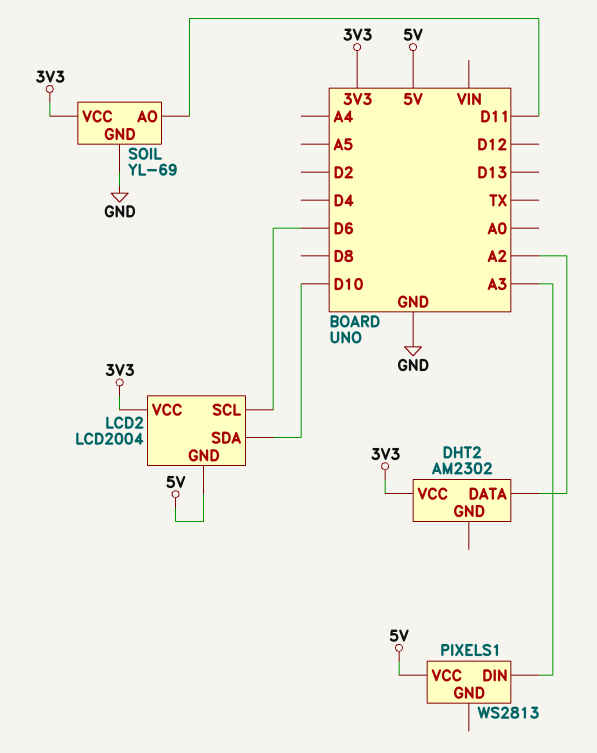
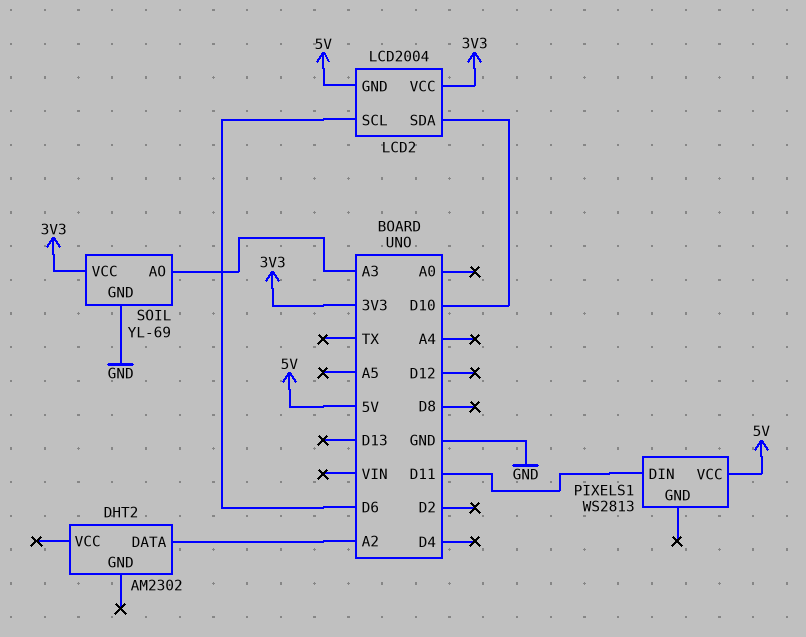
DHT2 pin VCC: 3V3 -> none
PIXELS1 pin DIN: A3 -> D11
SOIL pin AO: D11 -> A3

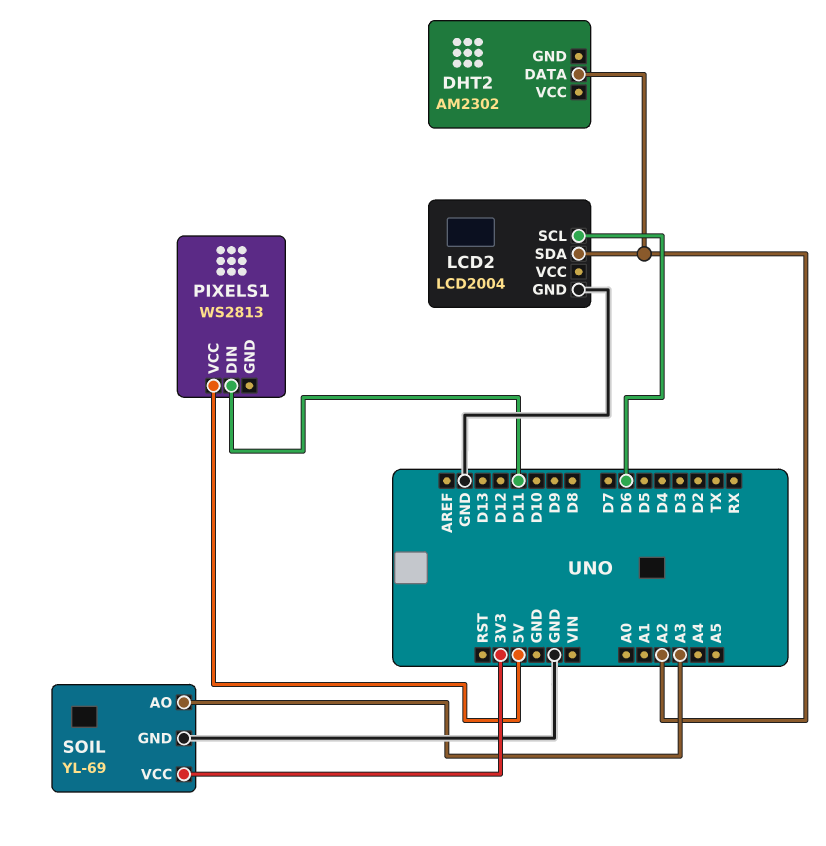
LCD2 pin GND: 5V -> GND
LCD2 pin SDA: D10 -> A2
LCD2 pin VCC: 3V3 -> none

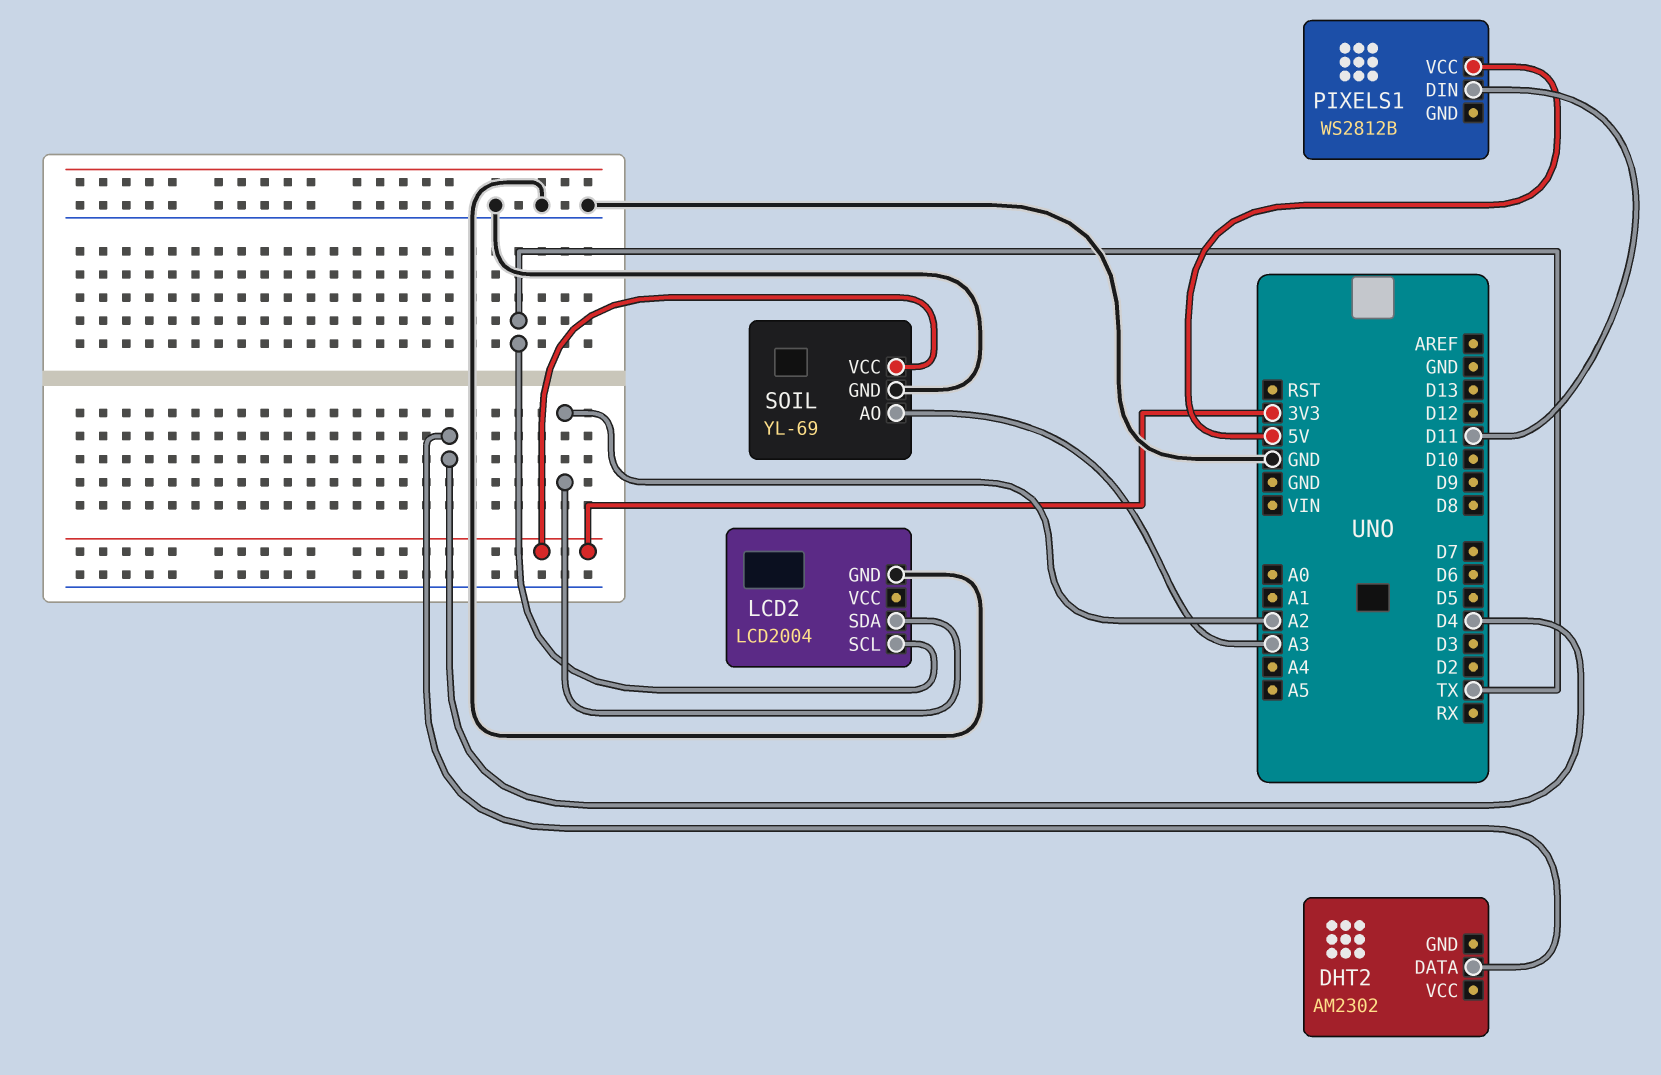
DHT2 pin DATA: A2 -> D4
LCD2 pin SCL: D6 -> TX
PIXELS1: WS2813 -> WS2812B

